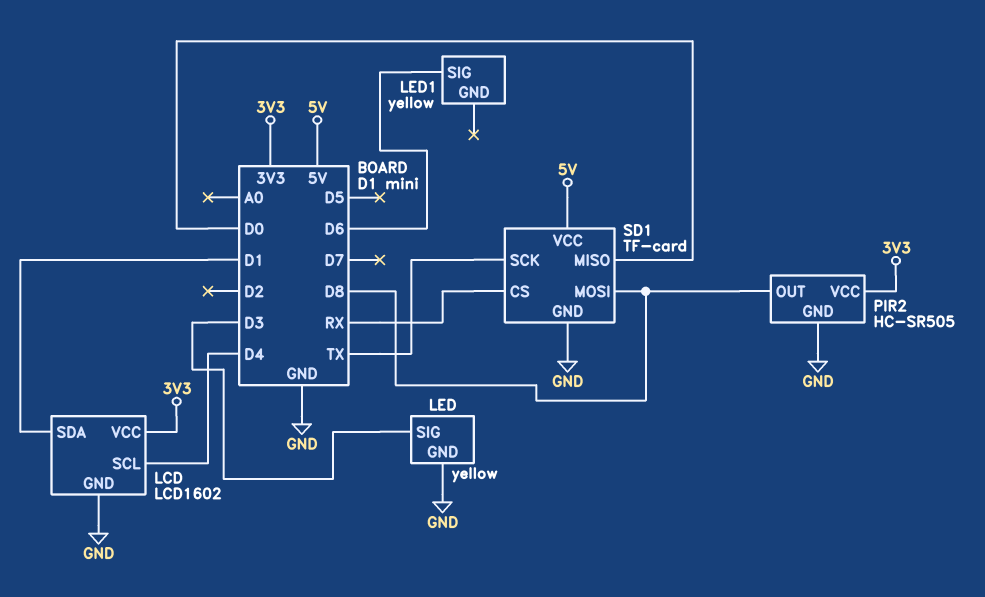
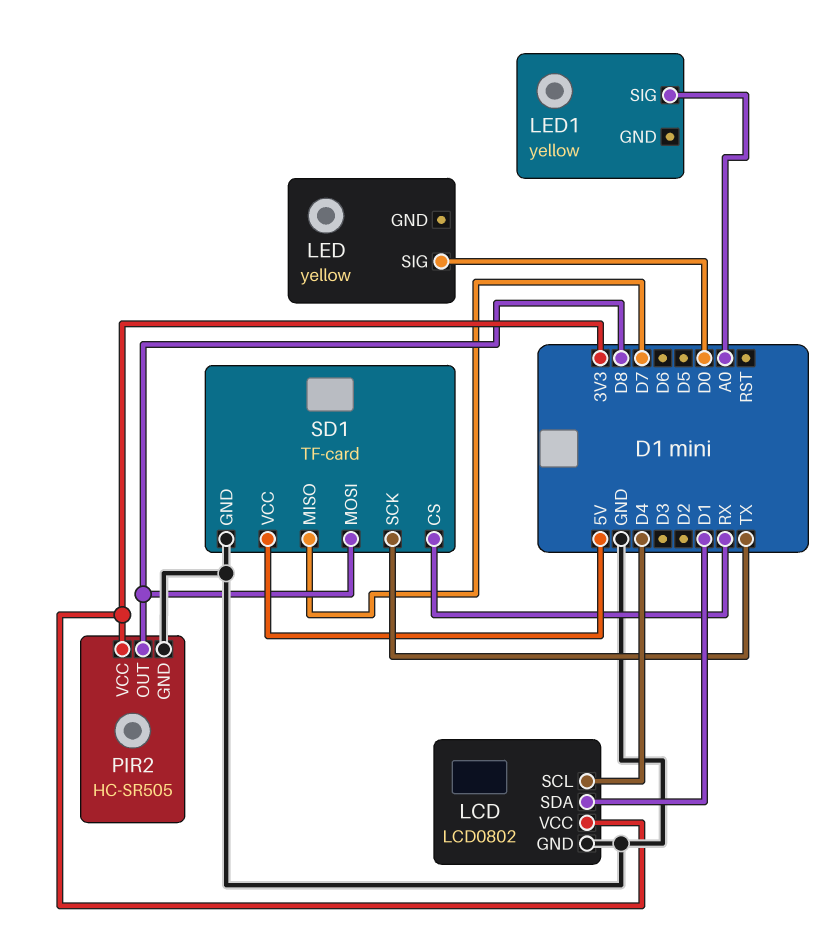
LCD: LCD1602 -> LCD0802
LED pin GND: GND -> none
LED pin SIG: D3 -> D0
LED1 pin SIG: D6 -> A0
SD1 pin MISO: D0 -> D7

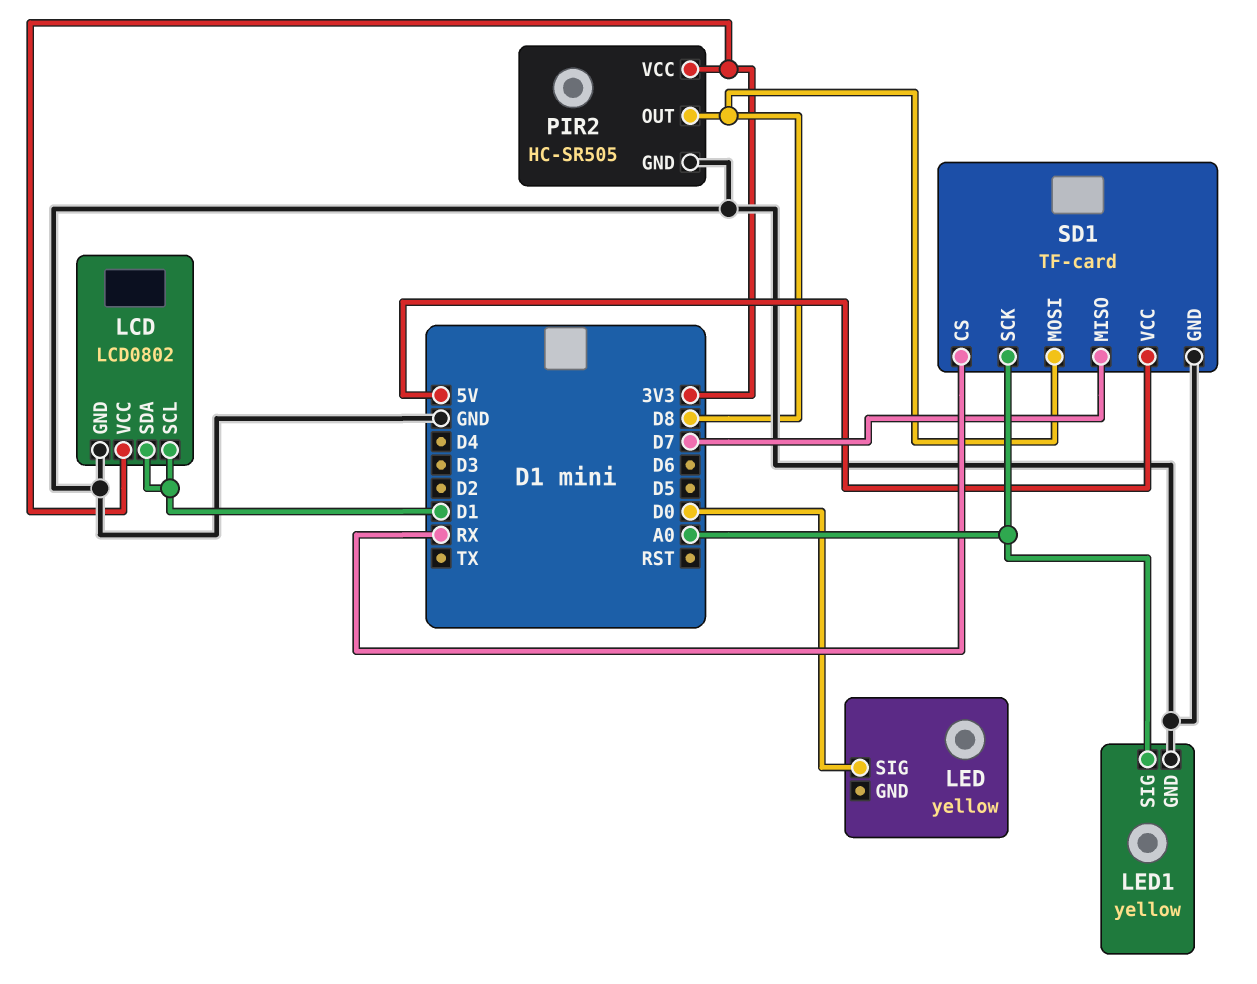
LCD pin SCL: D4 -> D1
LED1 pin GND: none -> GND
SD1 pin SCK: TX -> A0

